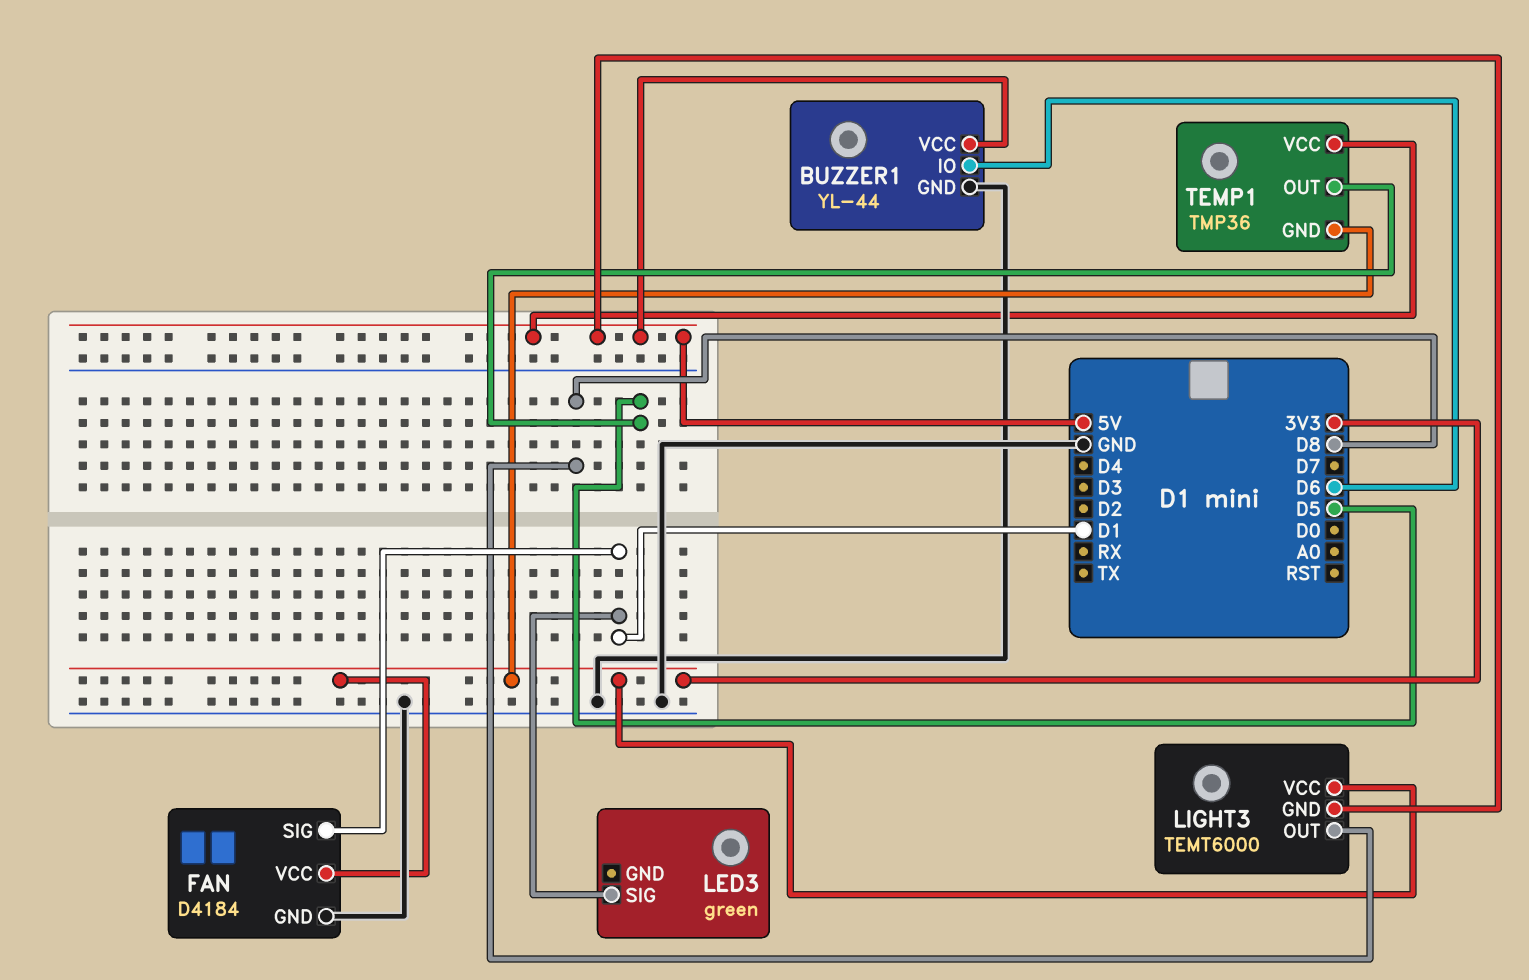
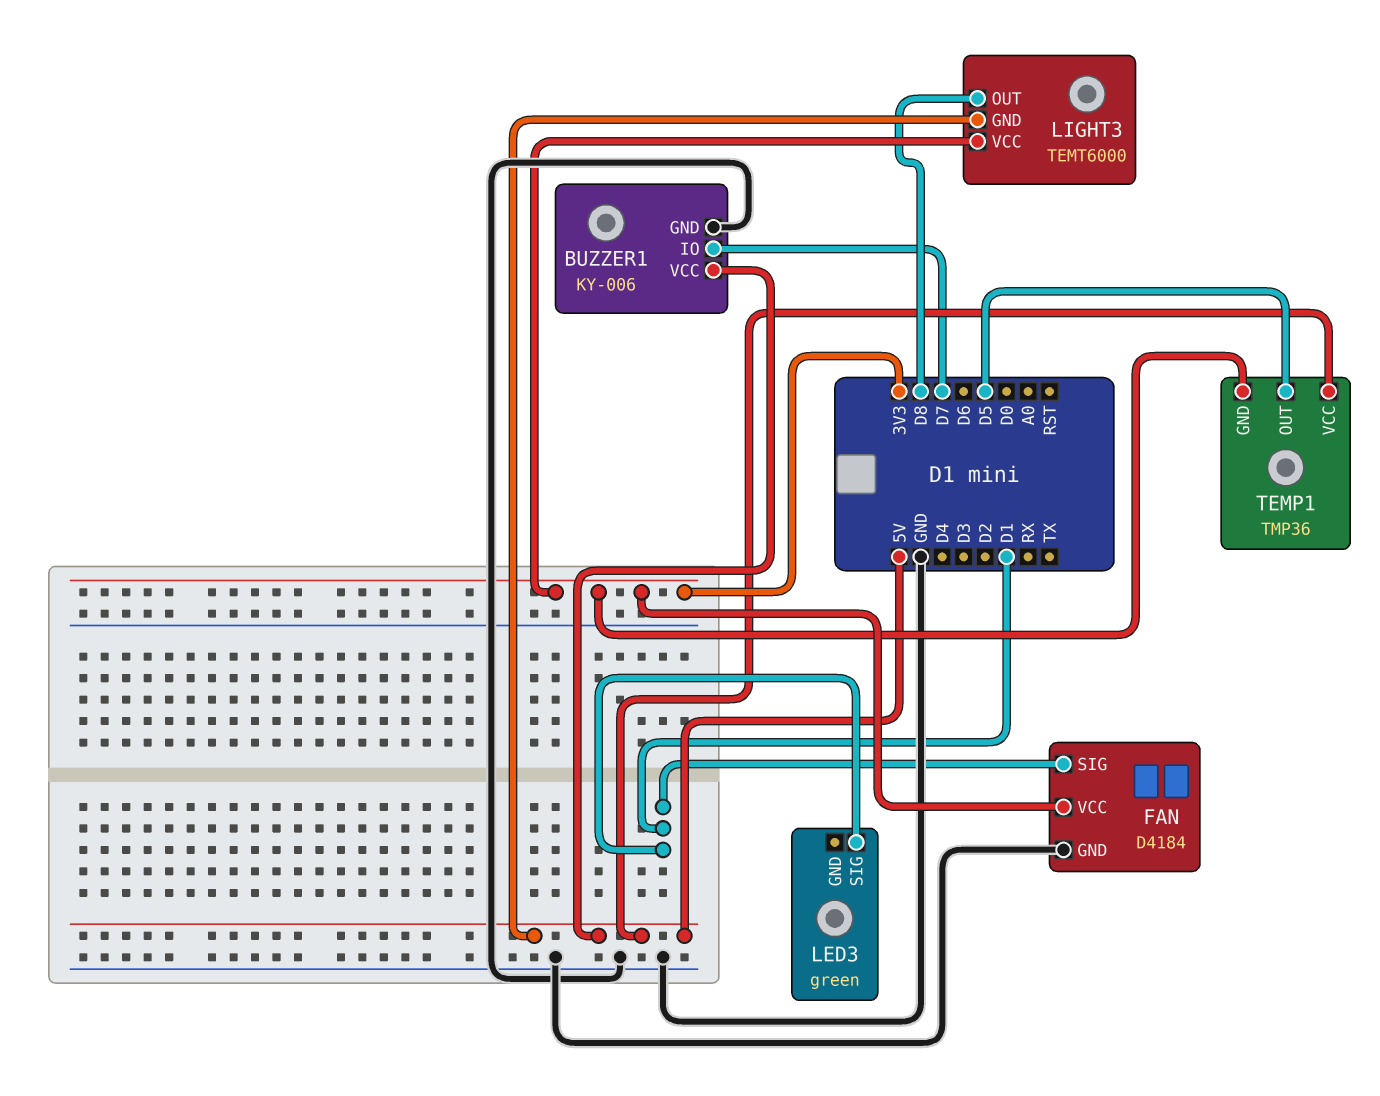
BUZZER1: YL-44 -> KY-006
BUZZER1 pin IO: D6 -> D7

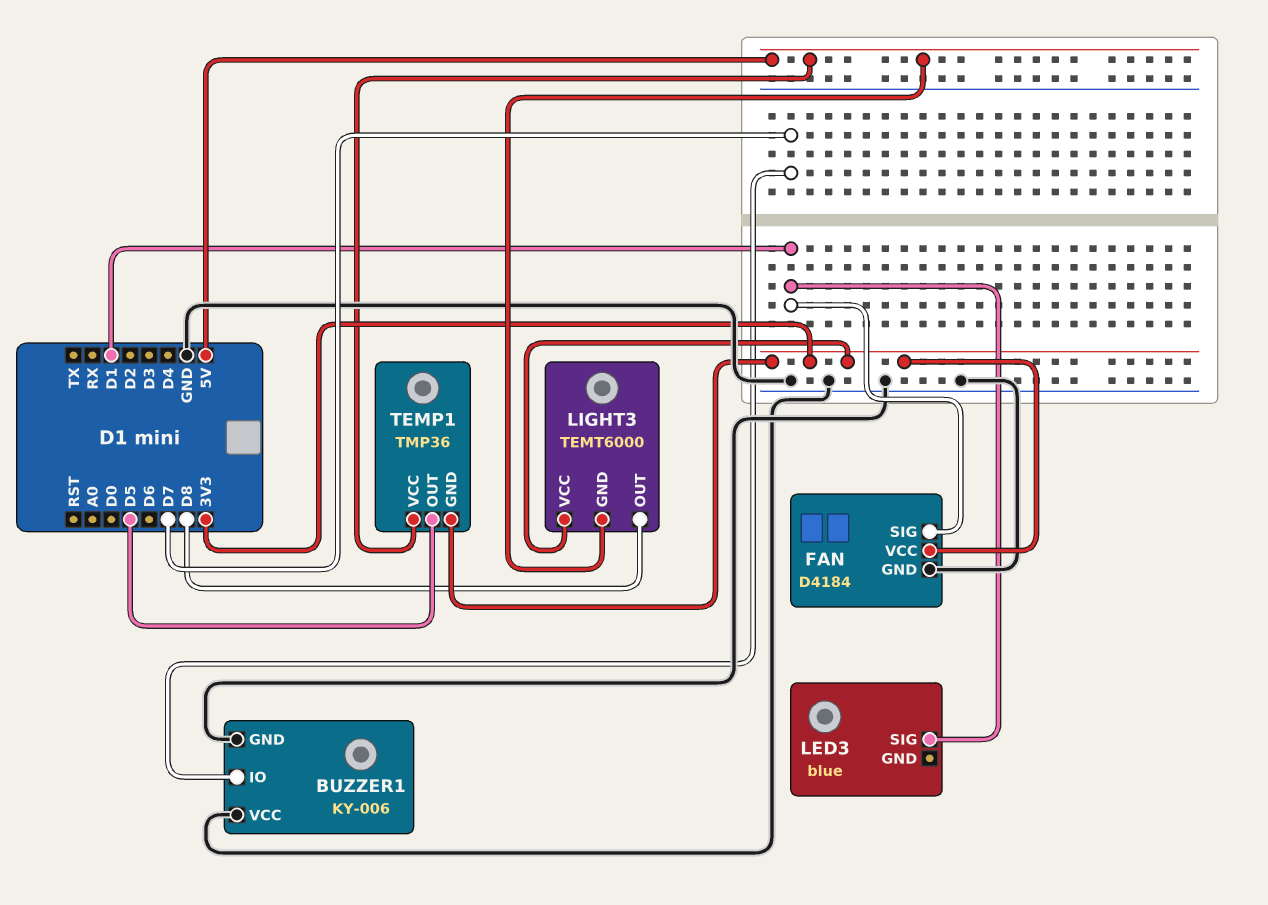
BUZZER1 pin VCC: 5V -> GND
LED3: green -> blue

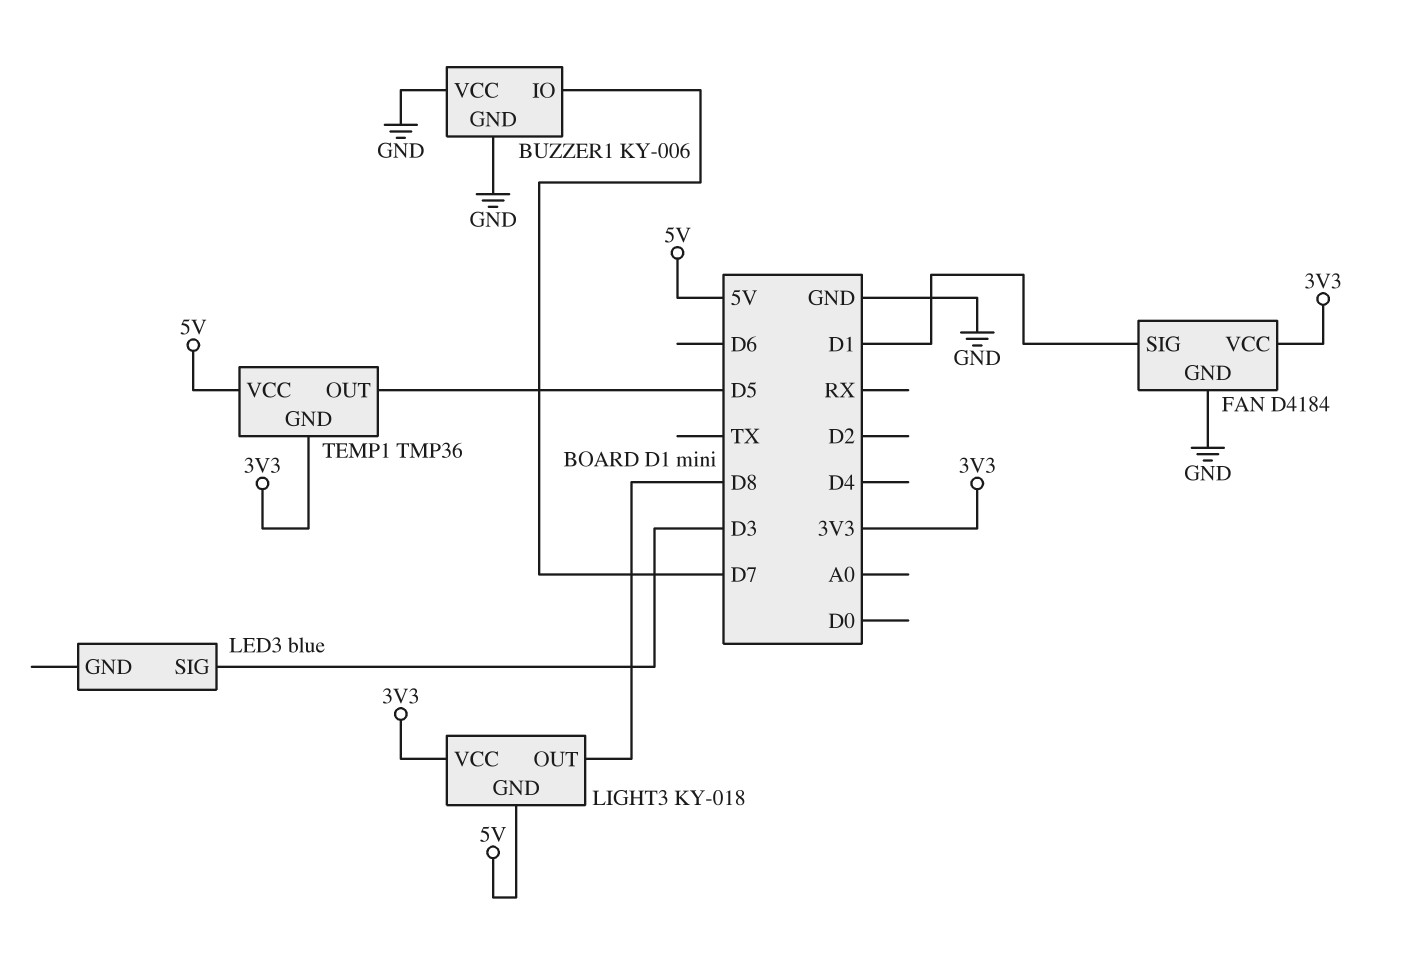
LED3 pin SIG: D1 -> D3
LIGHT3: TEMT6000 -> KY-018

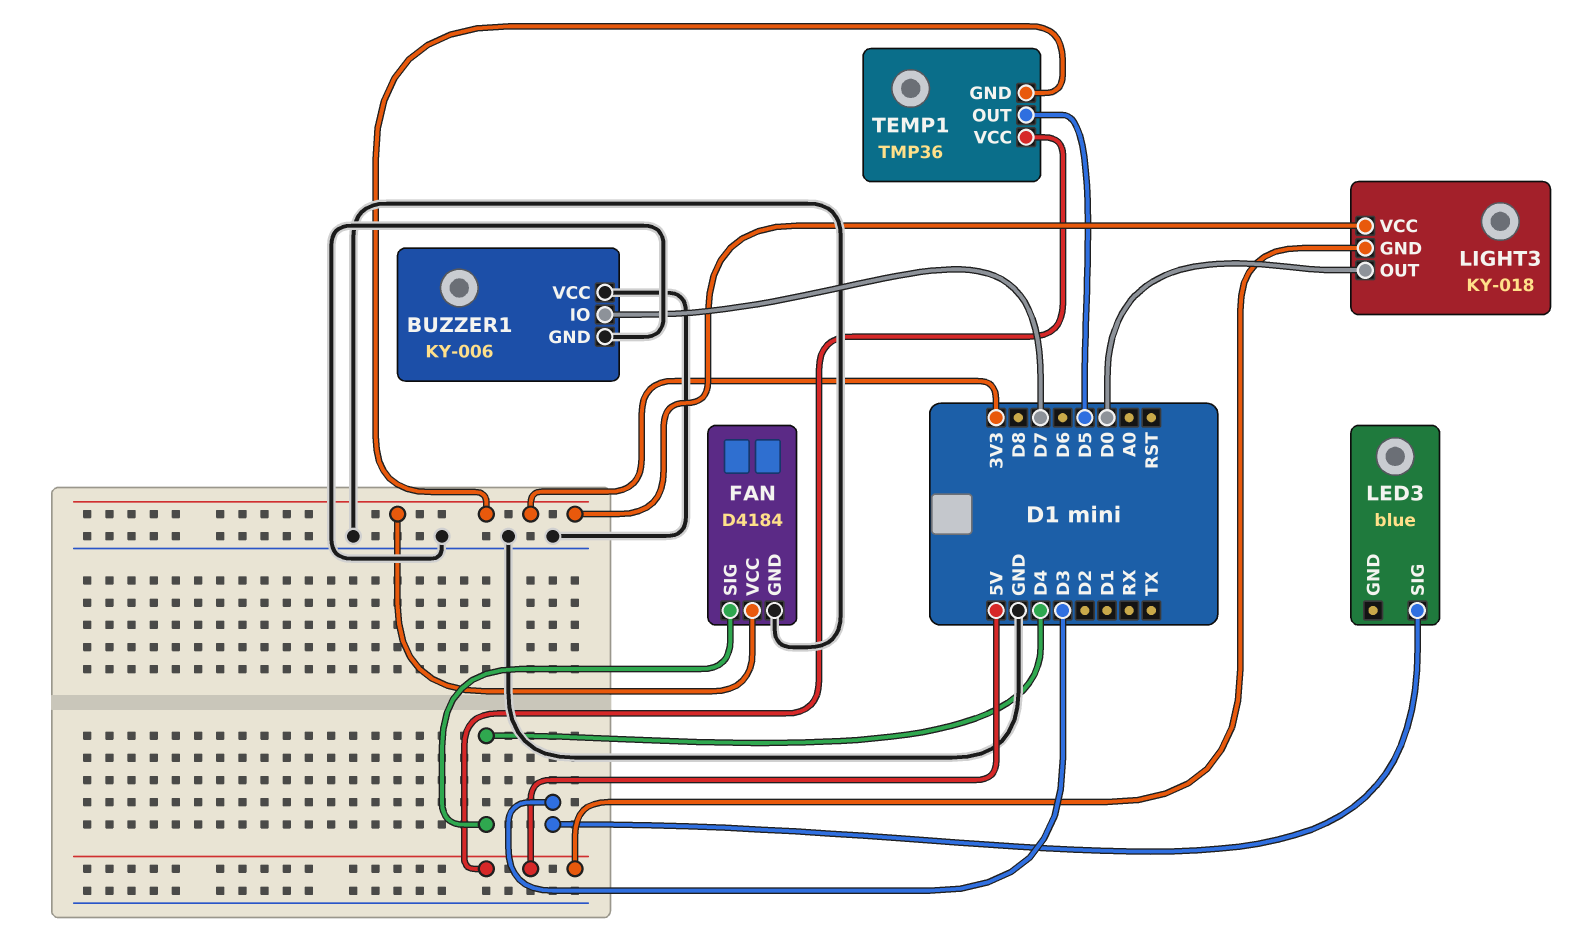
FAN pin SIG: D1 -> D4
LIGHT3 pin OUT: D8 -> D0

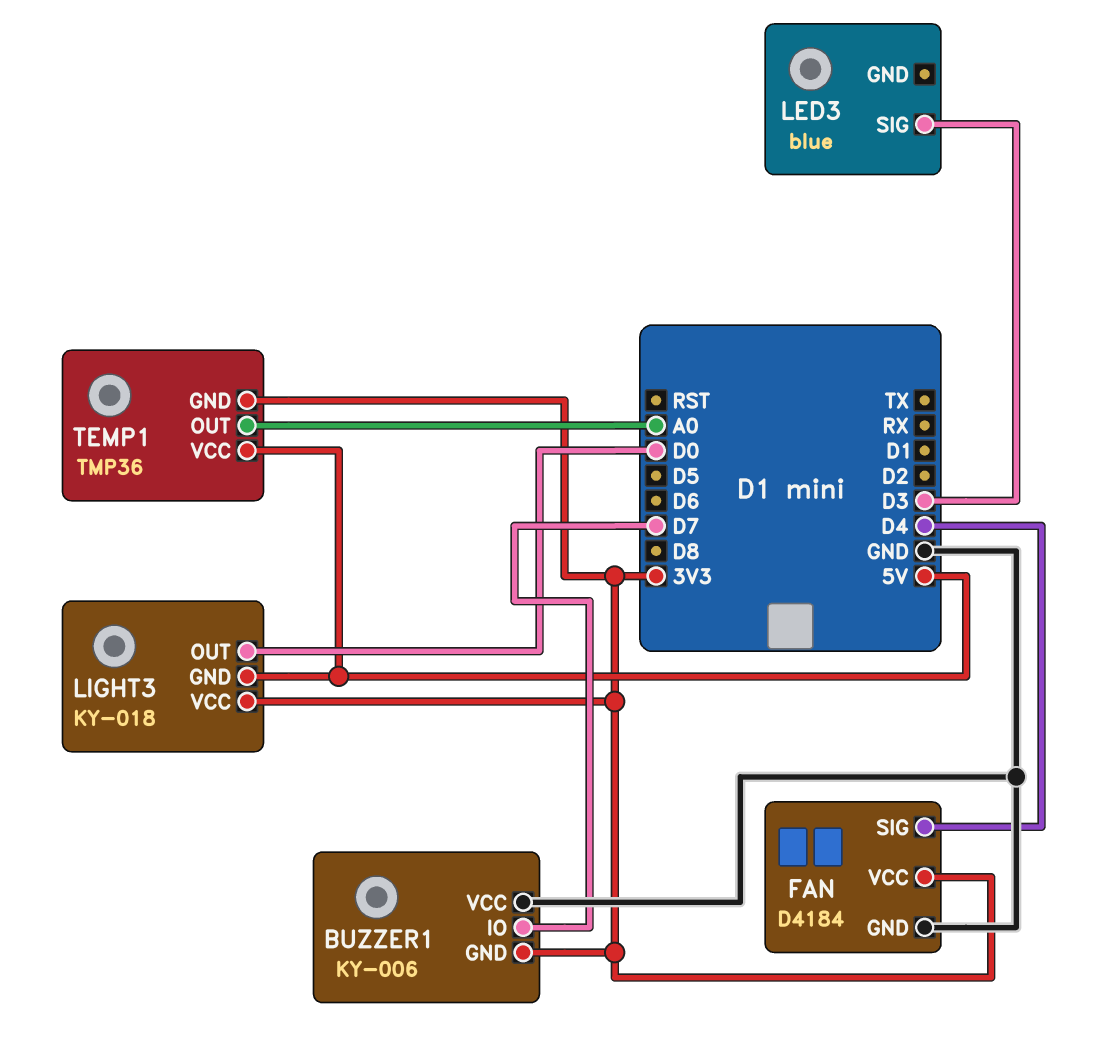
BUZZER1 pin GND: GND -> 3V3
TEMP1 pin OUT: D5 -> A0

